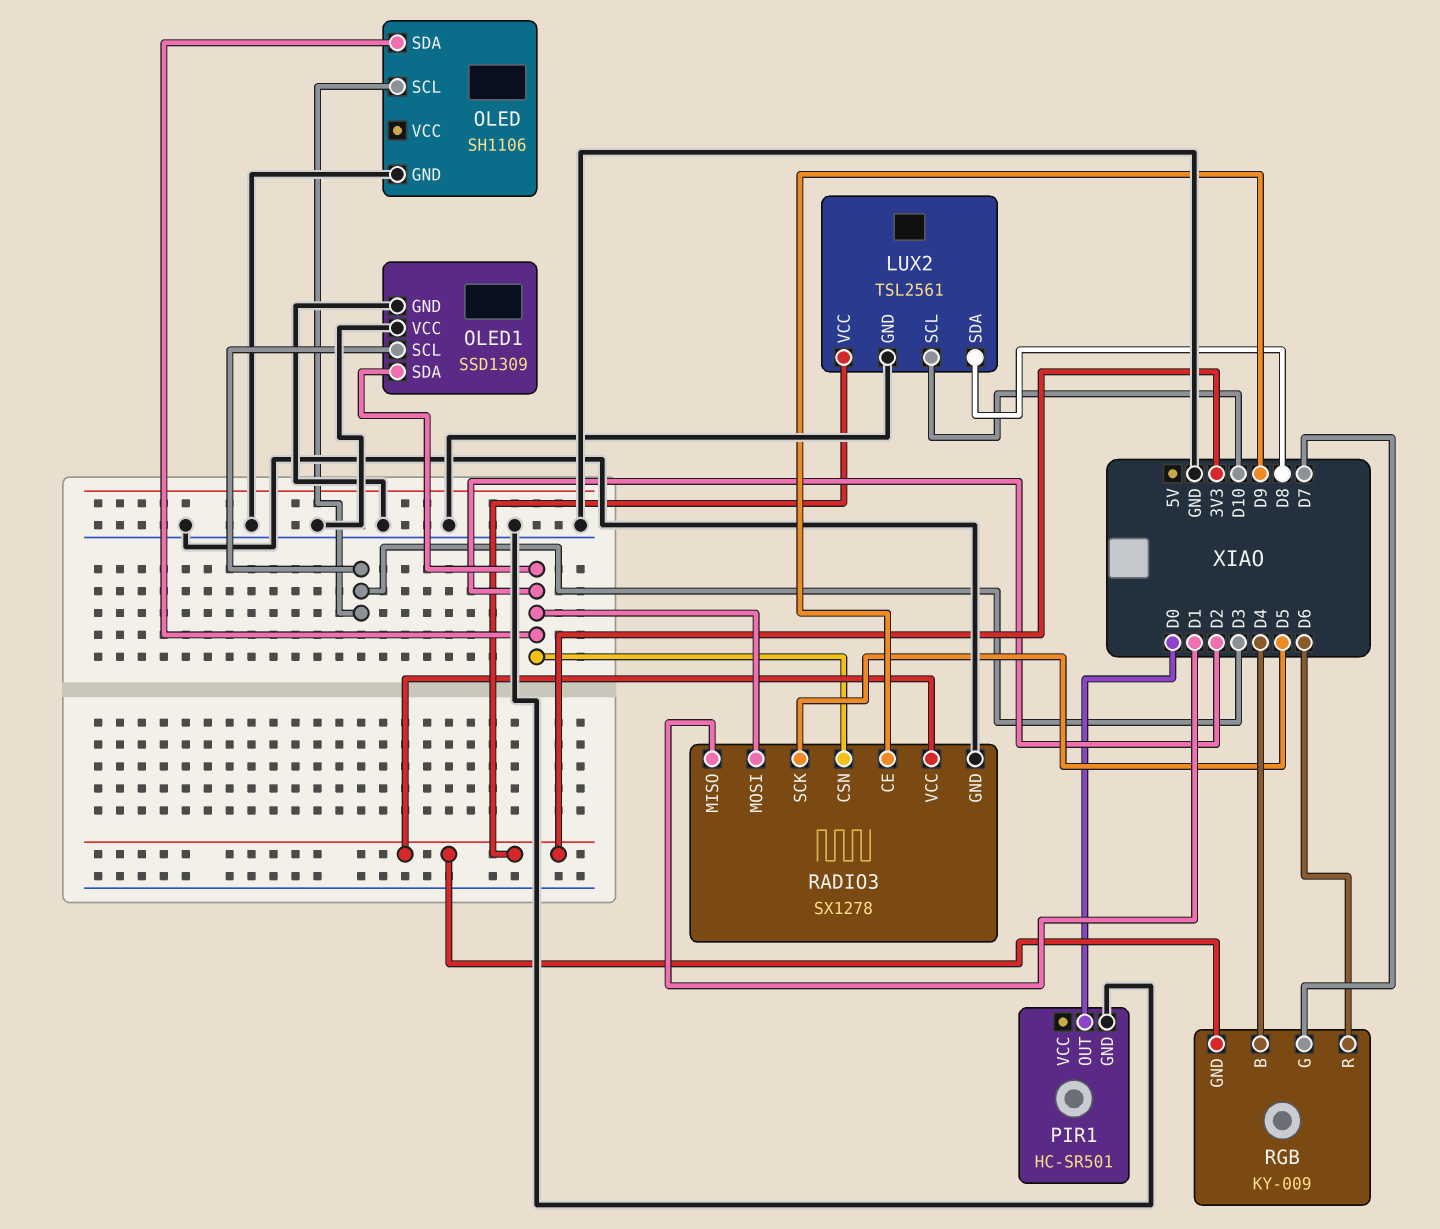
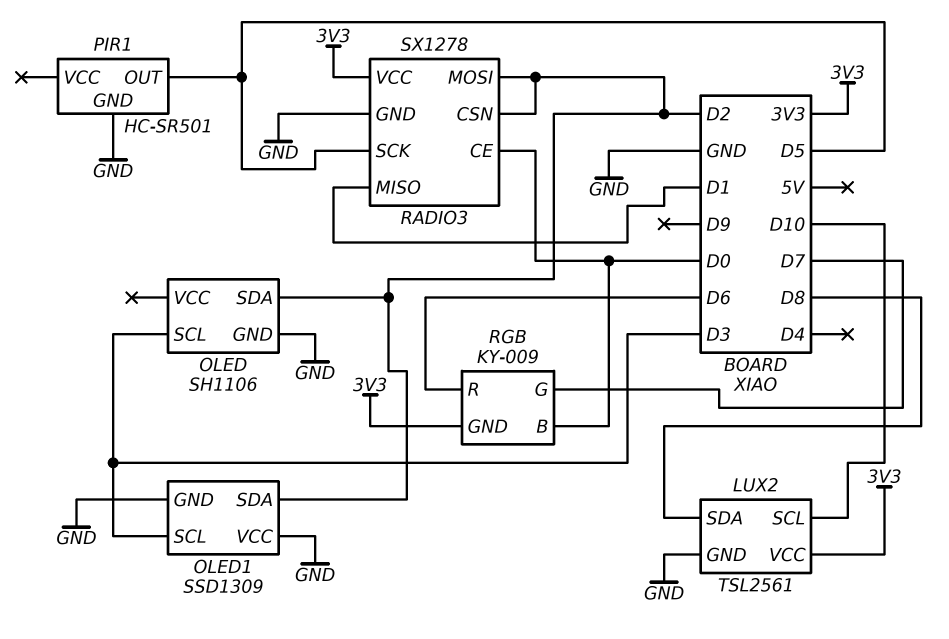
PIR1 pin OUT: D0 -> D5
RADIO3 pin CE: D9 -> D0
RGB pin B: D4 -> D0

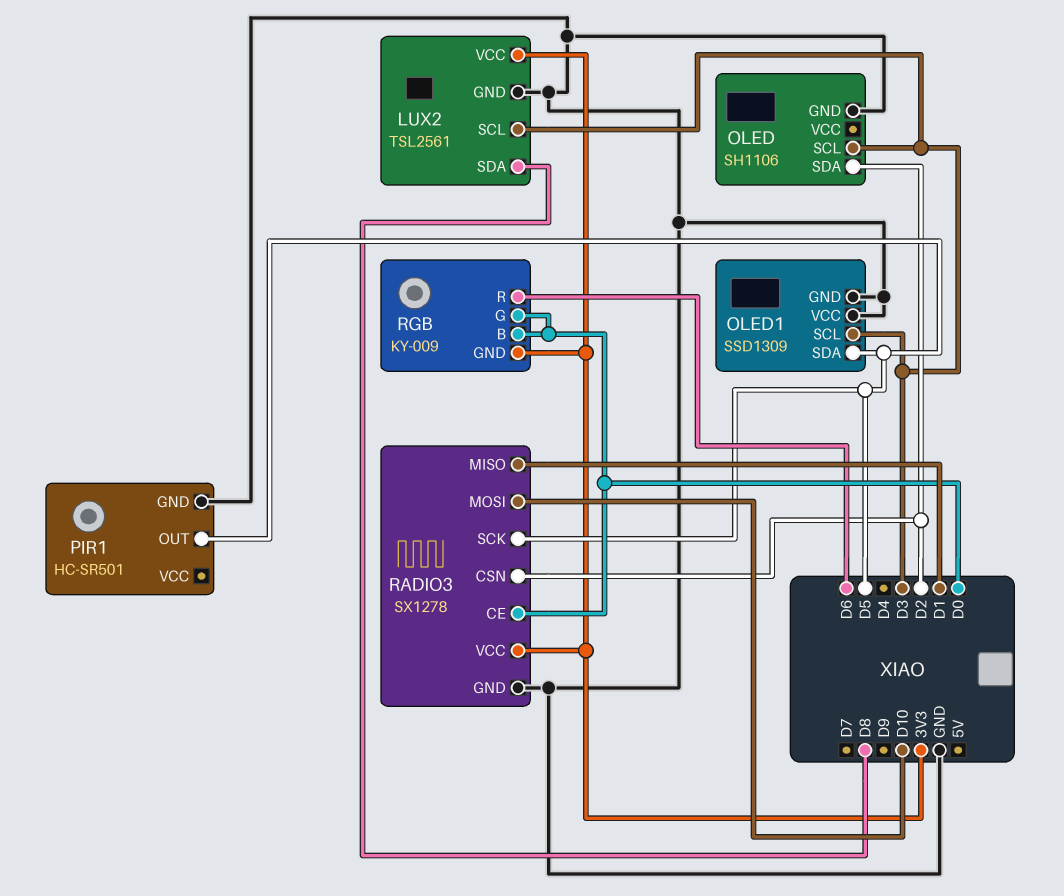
LUX2 pin SCL: D10 -> D3
OLED1 pin SDA: D2 -> D5
RADIO3 pin MOSI: D2 -> D10
RGB pin G: D7 -> D0

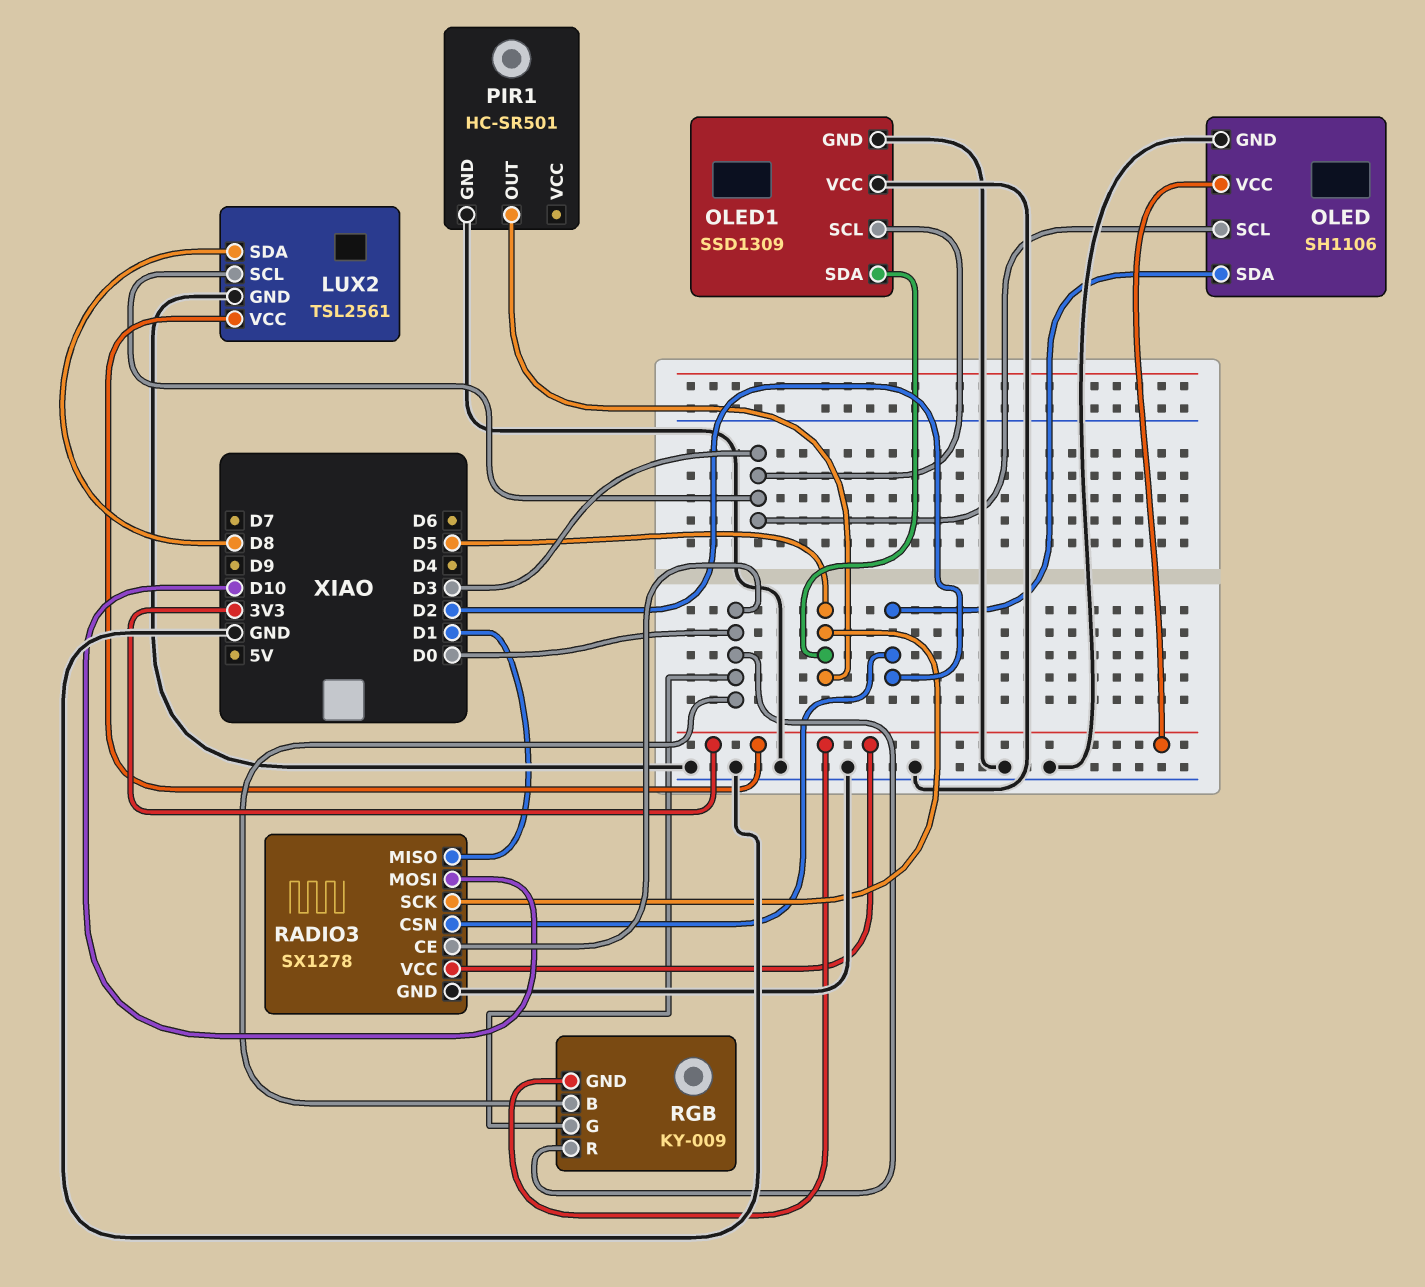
OLED pin VCC: none -> 3V3
RGB pin R: D6 -> D0

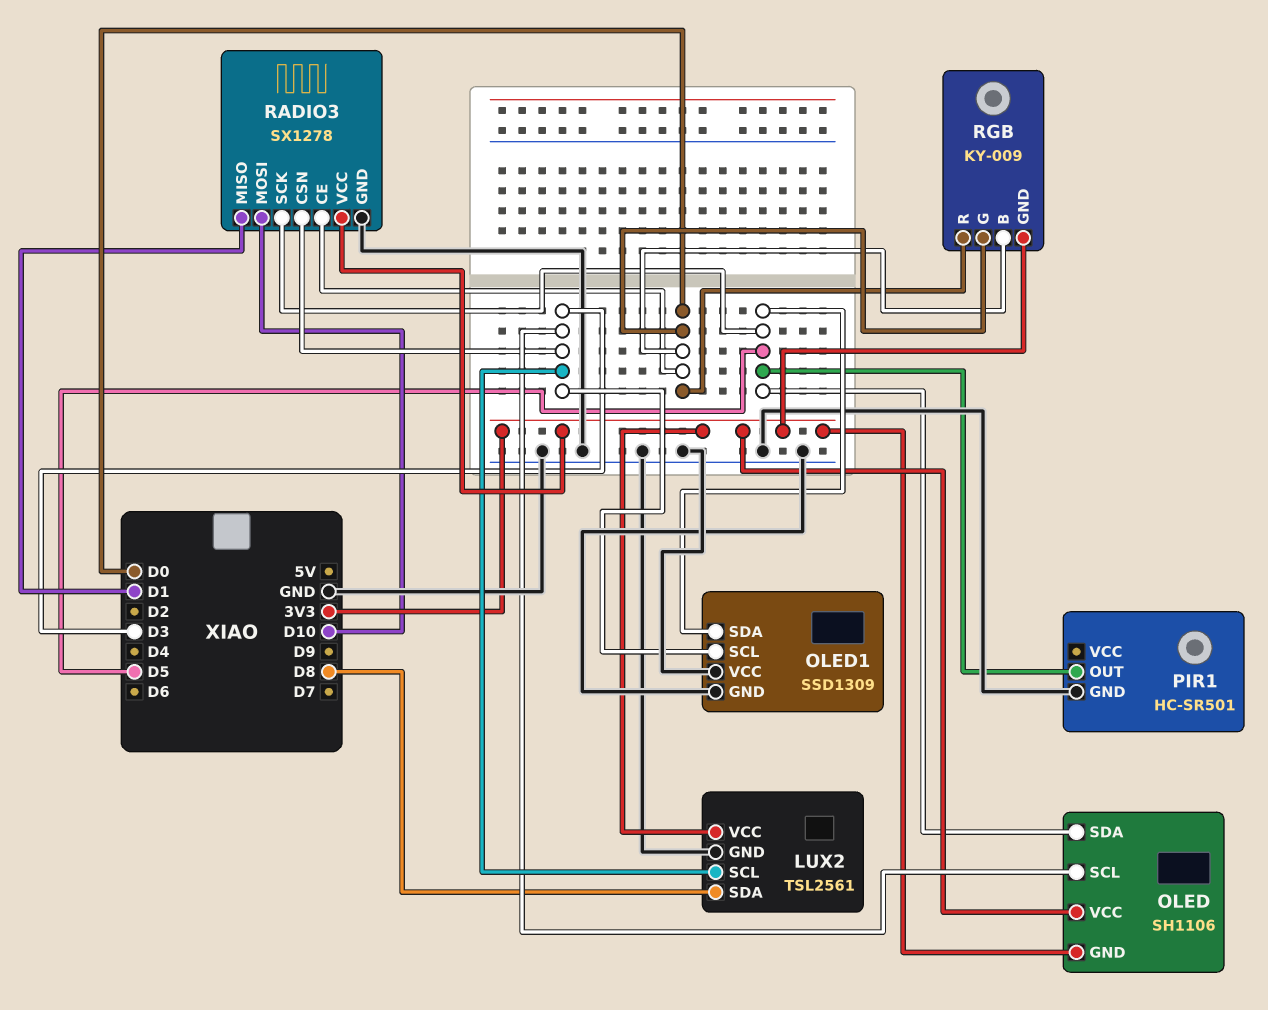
OLED pin GND: GND -> 3V3
OLED pin SDA: D2 -> D5
RADIO3 pin CSN: D2 -> D3

